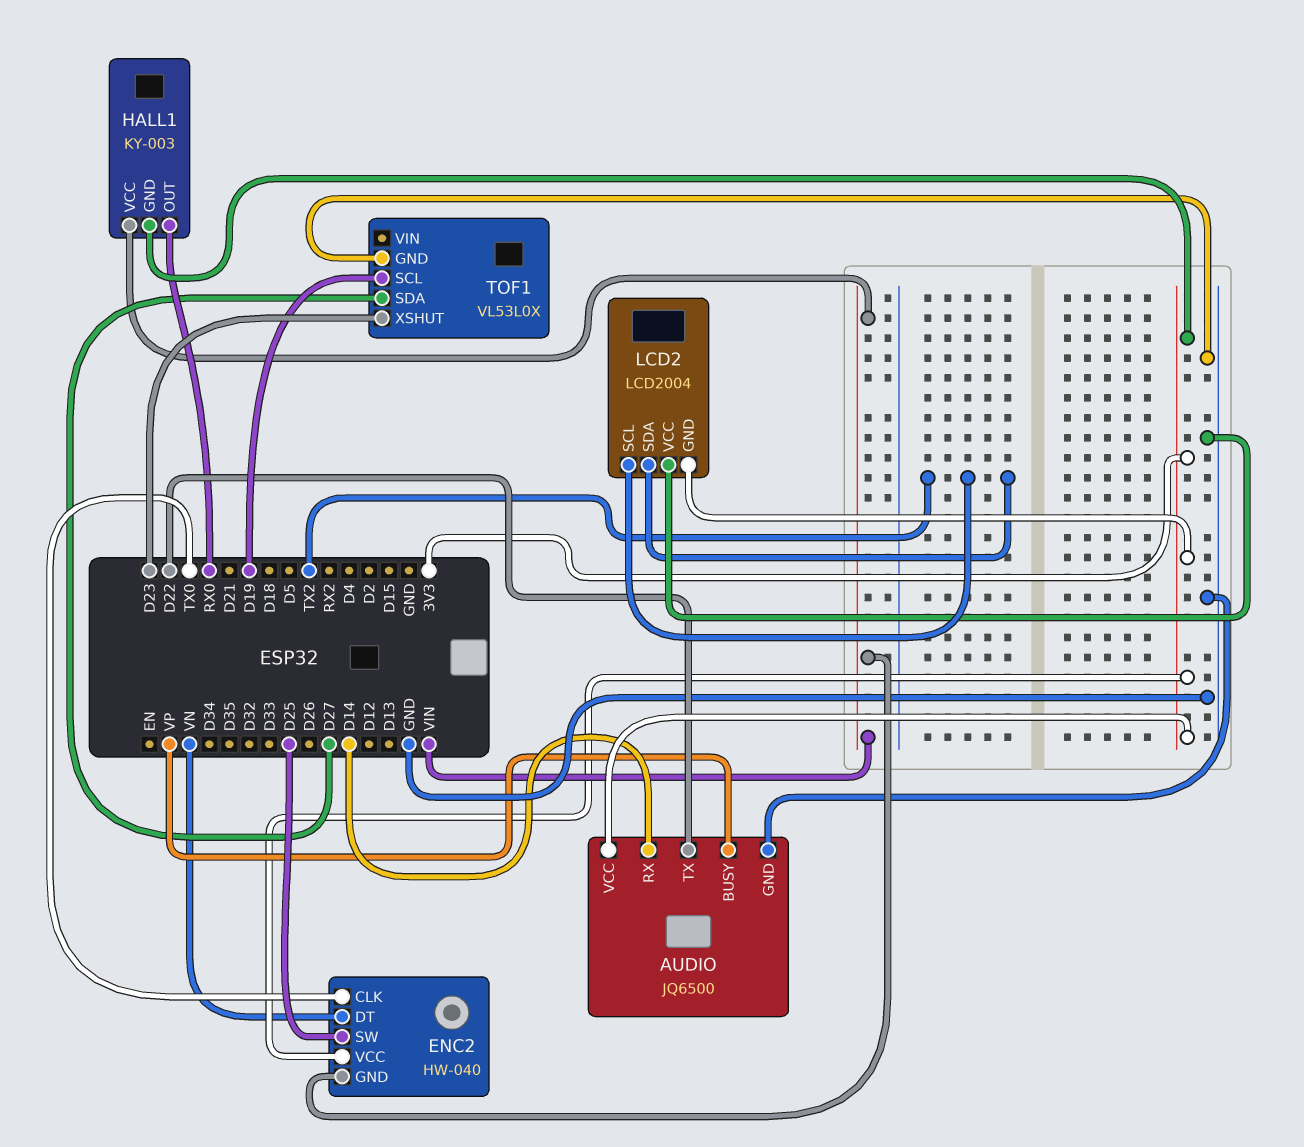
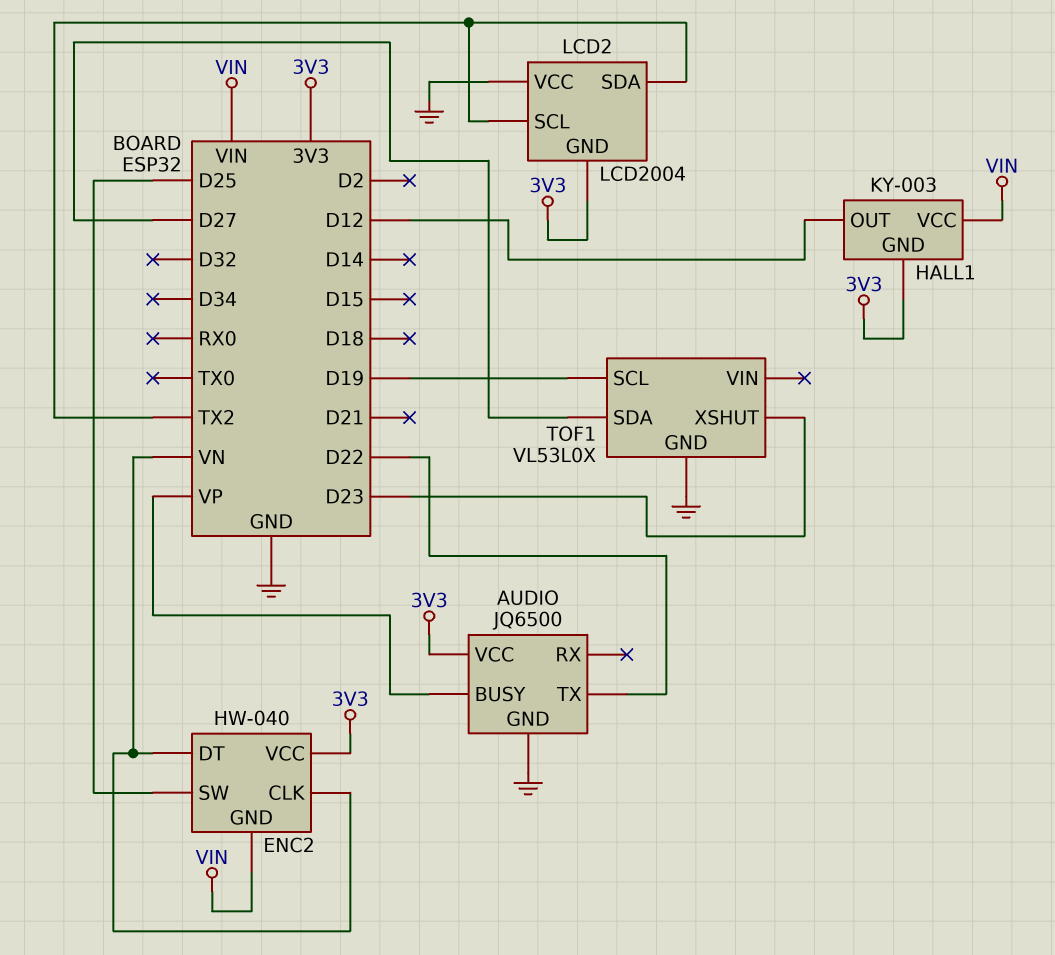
AUDIO pin RX: D14 -> none
ENC2 pin CLK: TX0 -> VN
HALL1 pin OUT: RX0 -> D12

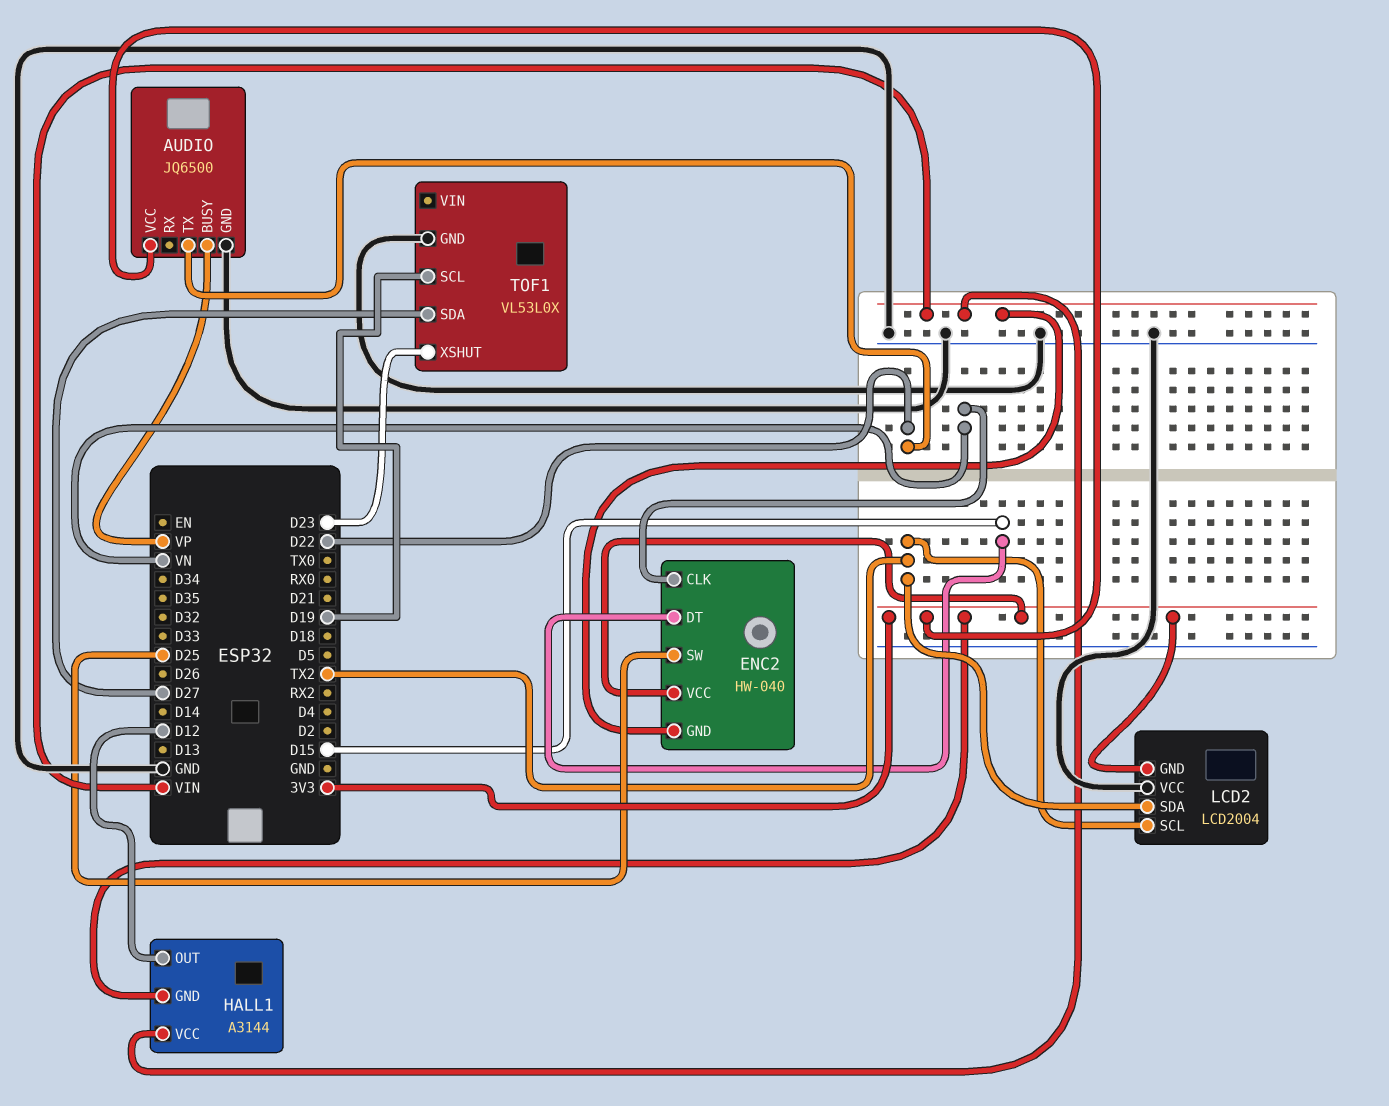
ENC2 pin DT: VN -> D15
HALL1: KY-003 -> A3144

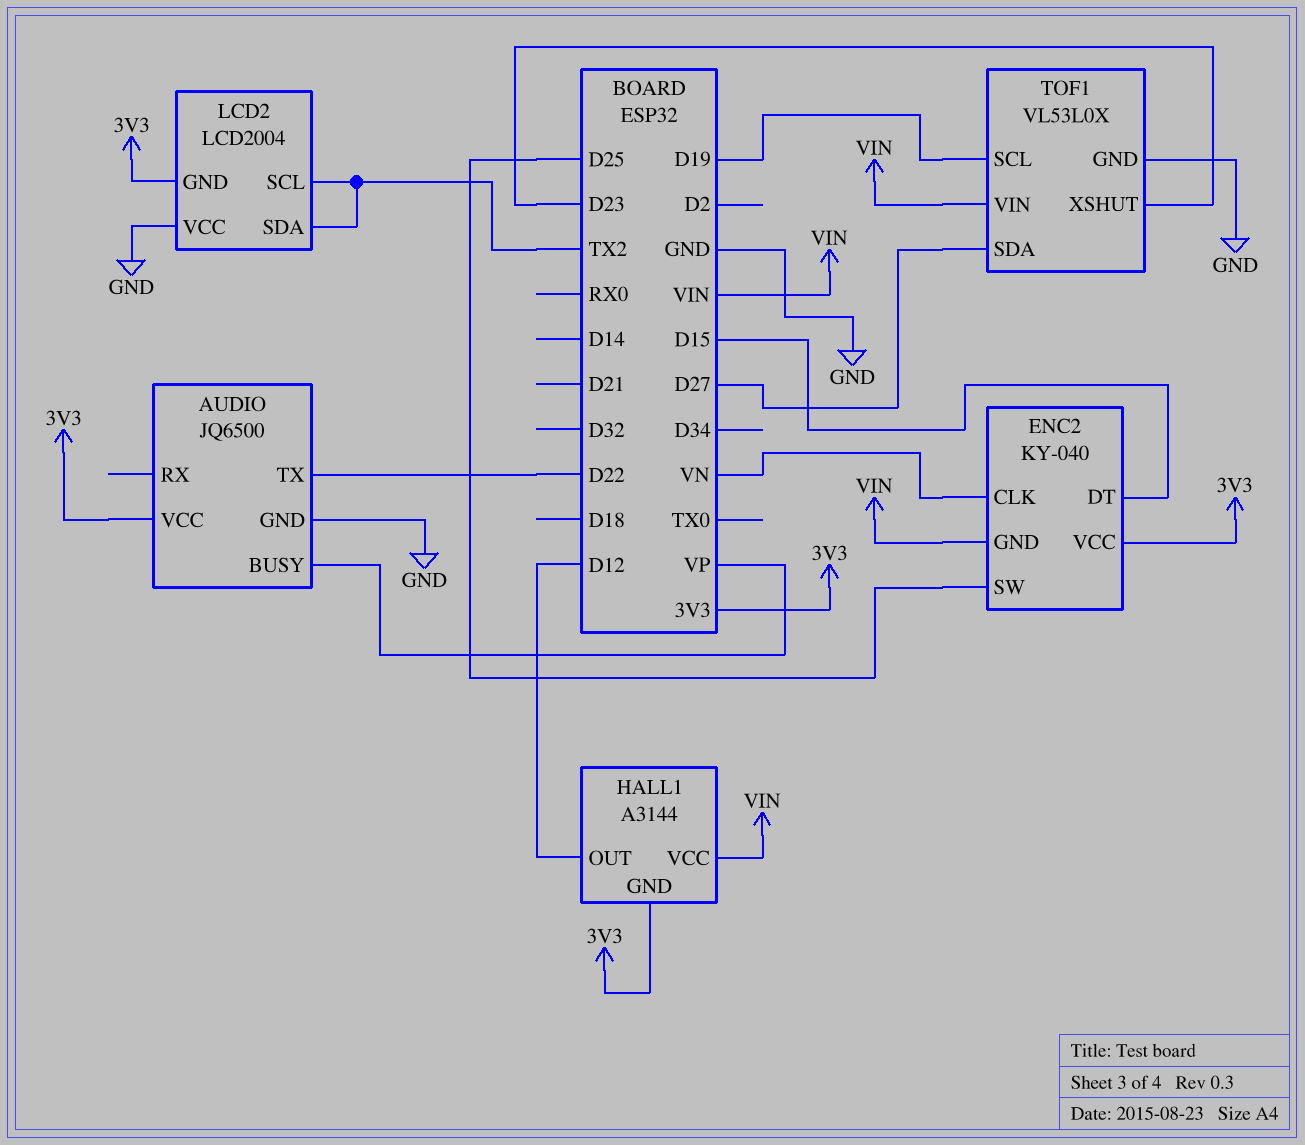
ENC2: HW-040 -> KY-040
TOF1 pin VIN: none -> VIN

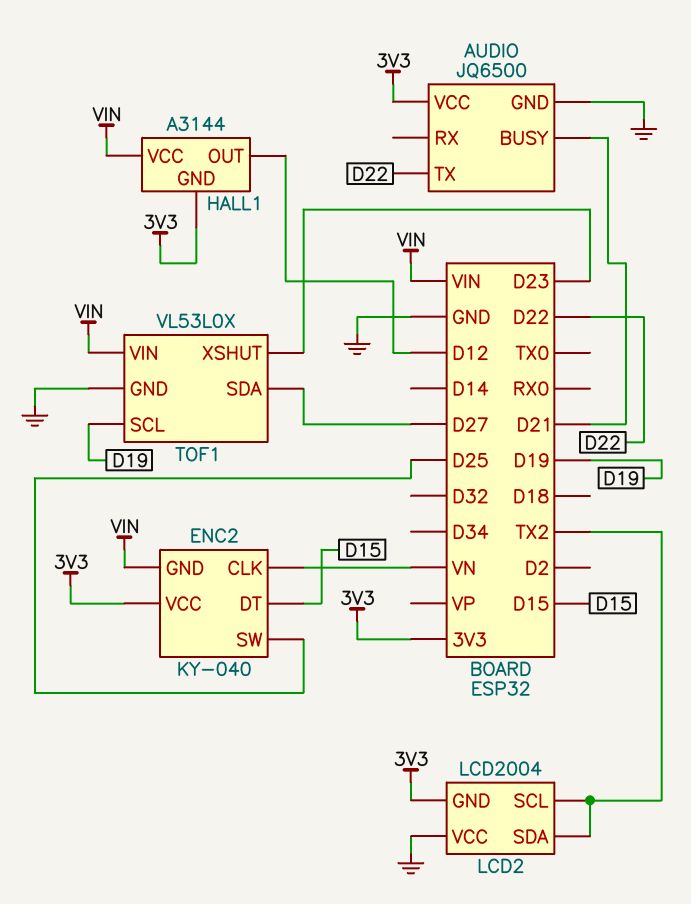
AUDIO pin BUSY: VP -> D21

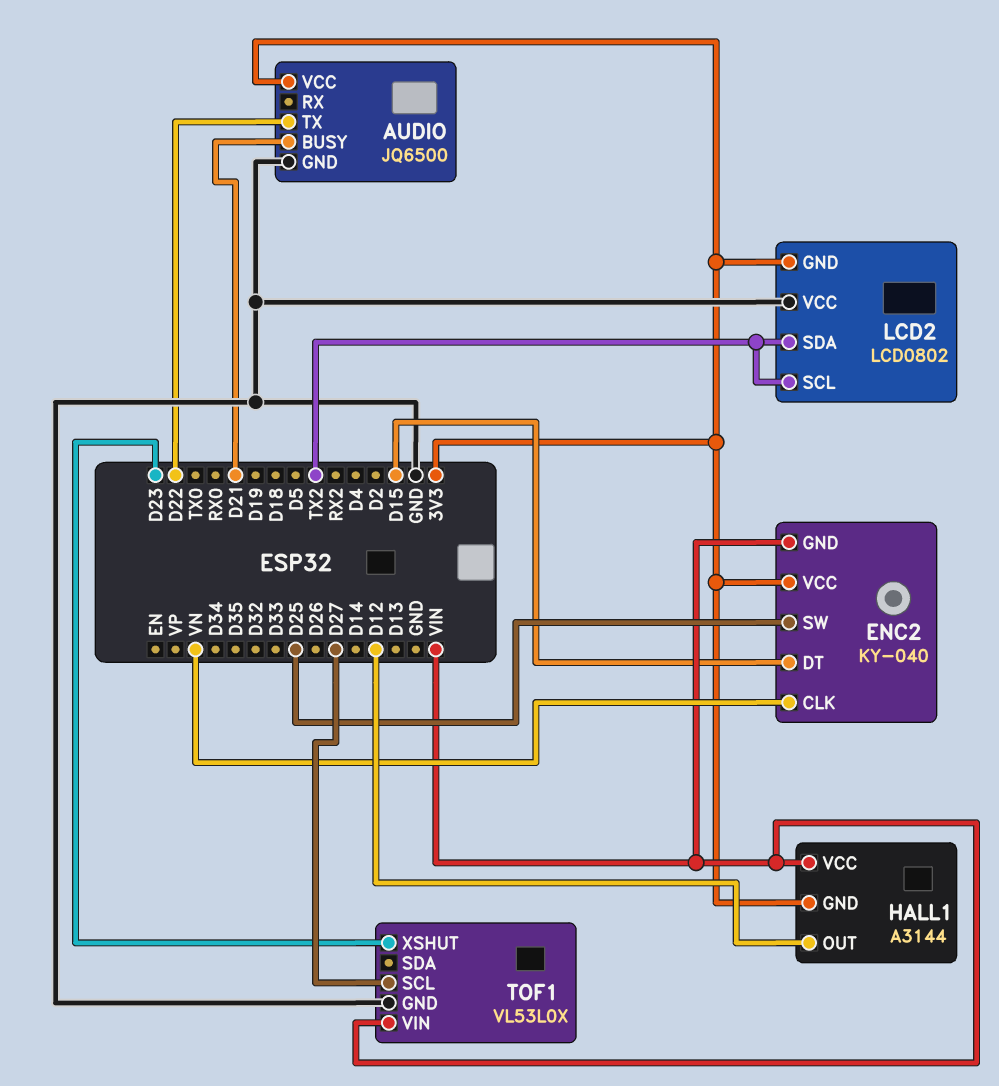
LCD2: LCD2004 -> LCD0802
TOF1 pin SCL: D19 -> D27
TOF1 pin SDA: D27 -> none

